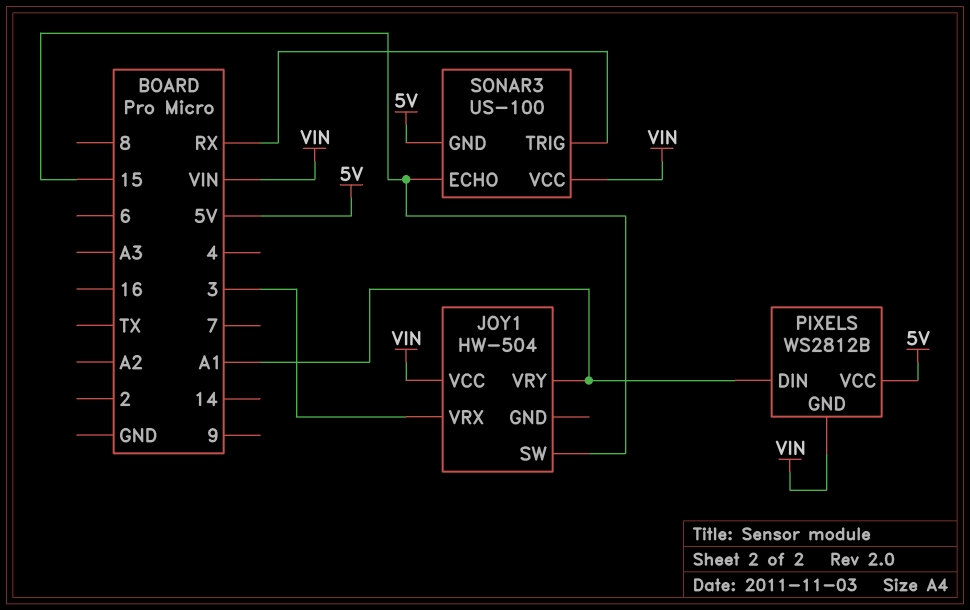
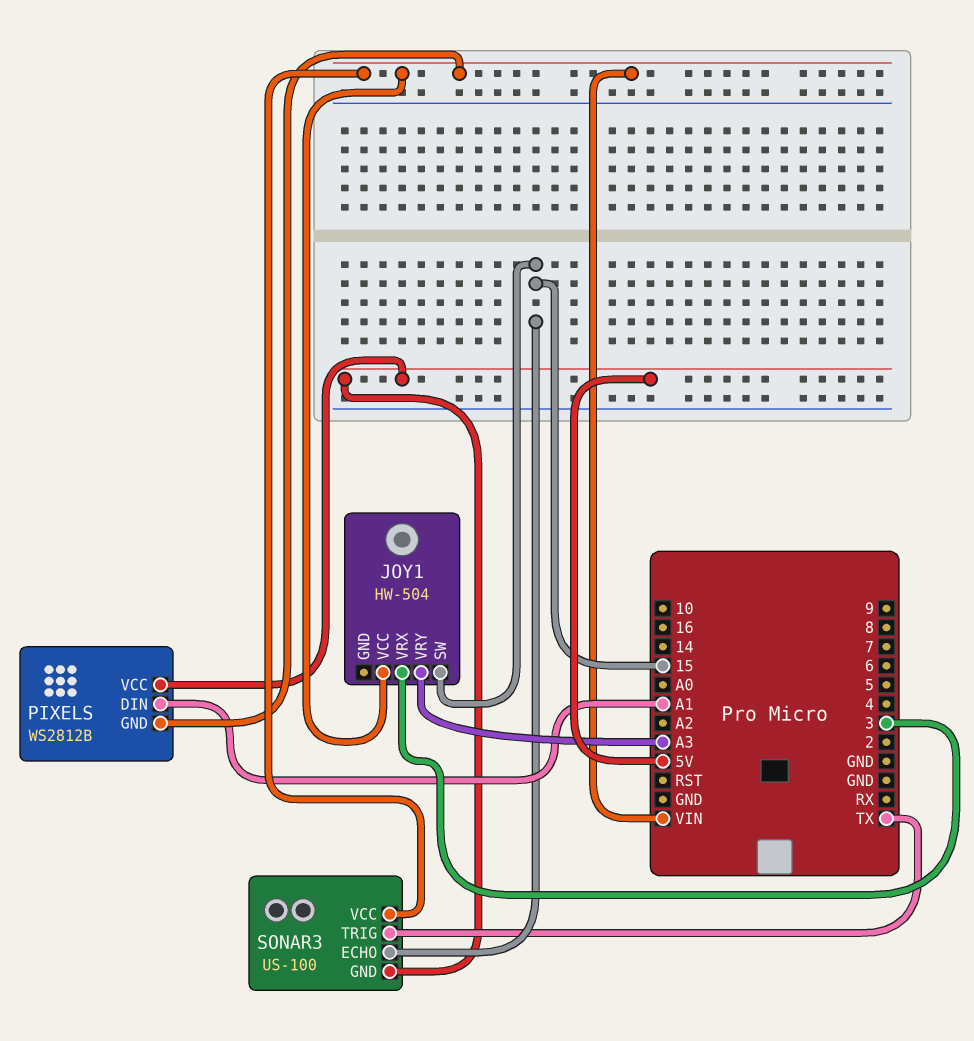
JOY1 pin VRY: A1 -> A3
SONAR3 pin TRIG: RX -> TX

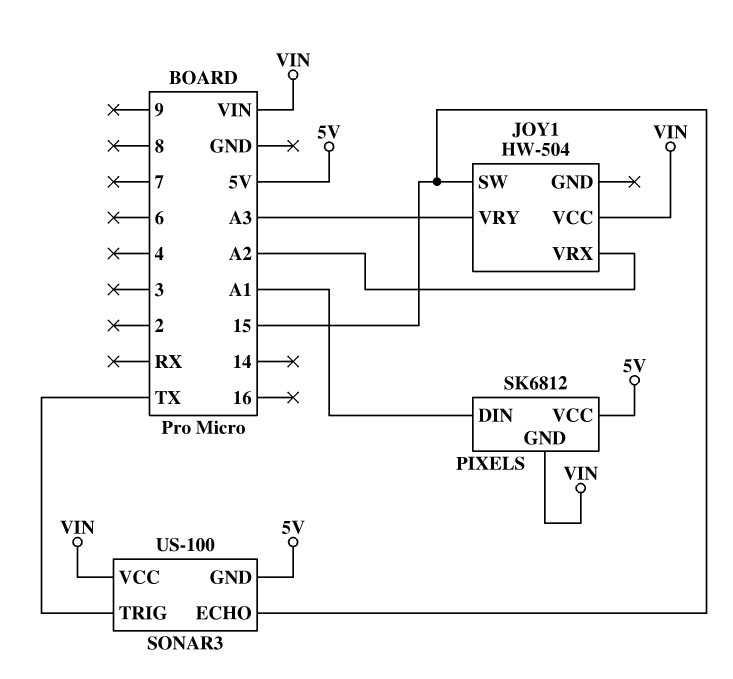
JOY1 pin VRX: 3 -> A2
PIXELS: WS2812B -> SK6812

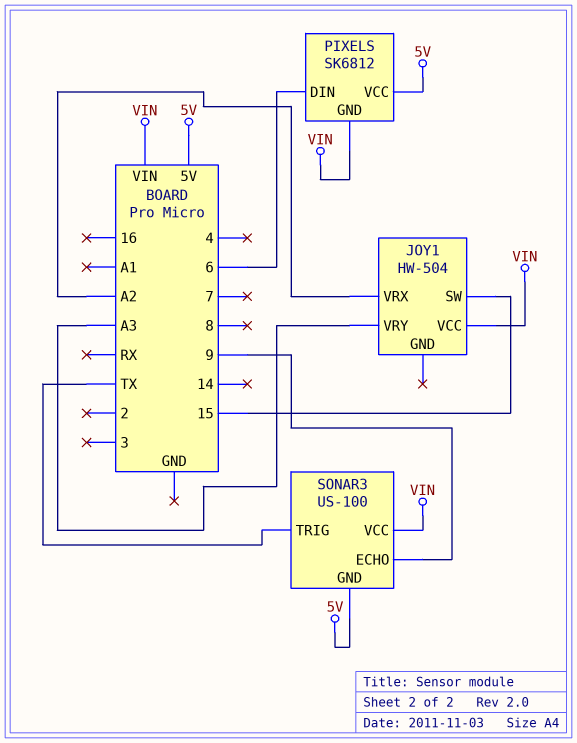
PIXELS pin DIN: A1 -> 6
SONAR3 pin ECHO: 15 -> 9

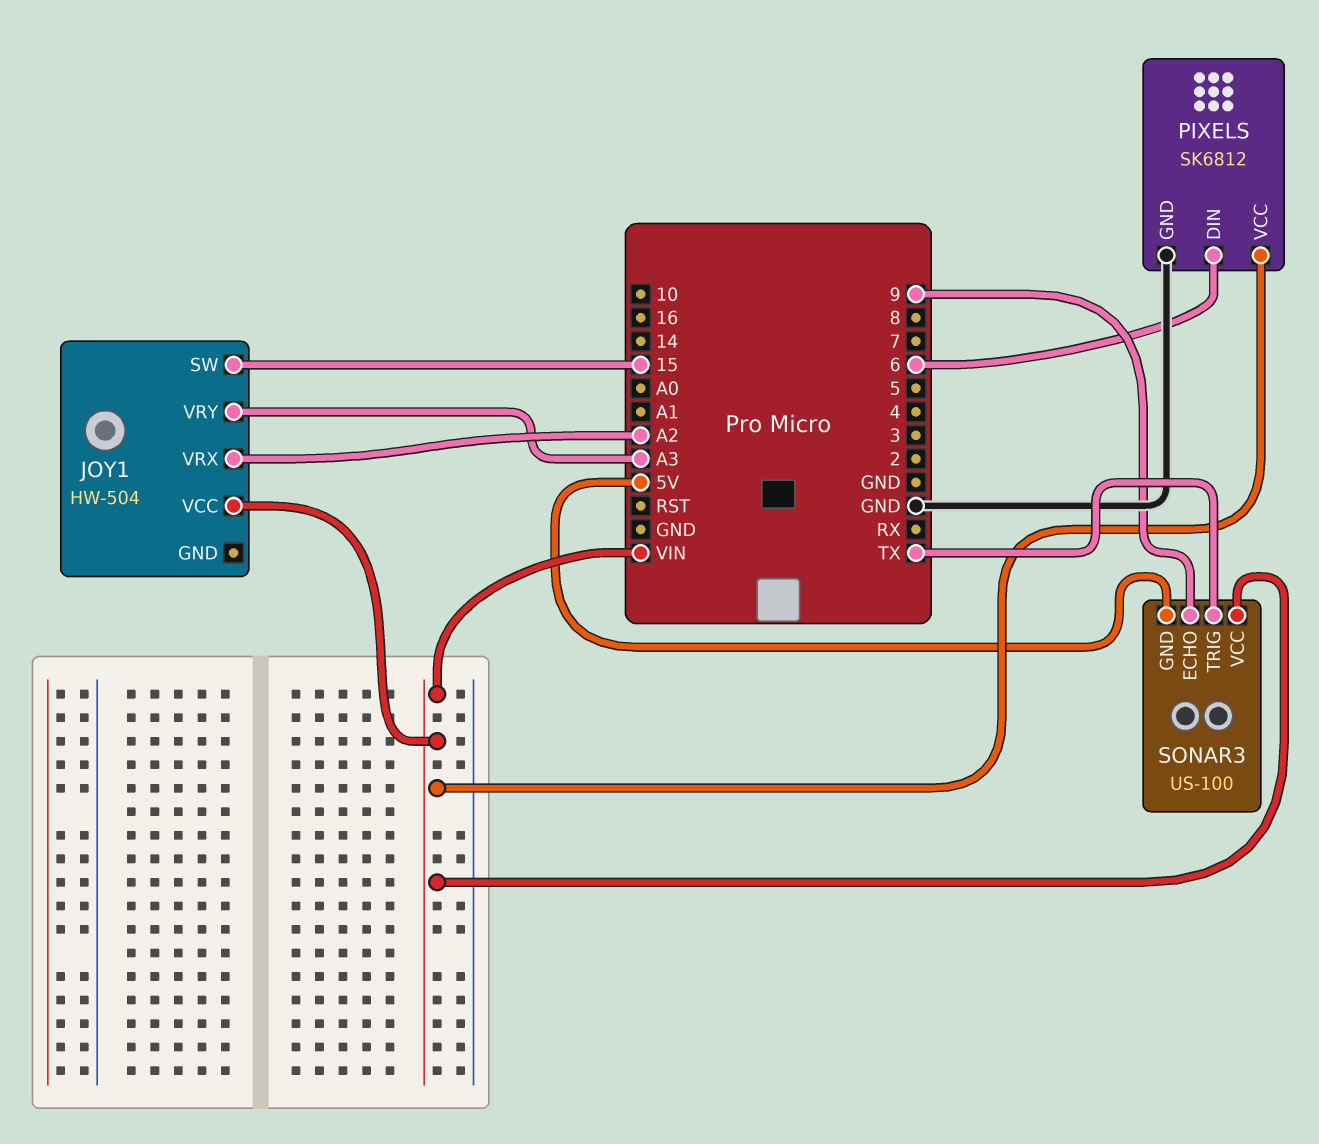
PIXELS pin GND: VIN -> GND
PIXELS pin VCC: 5V -> VIN

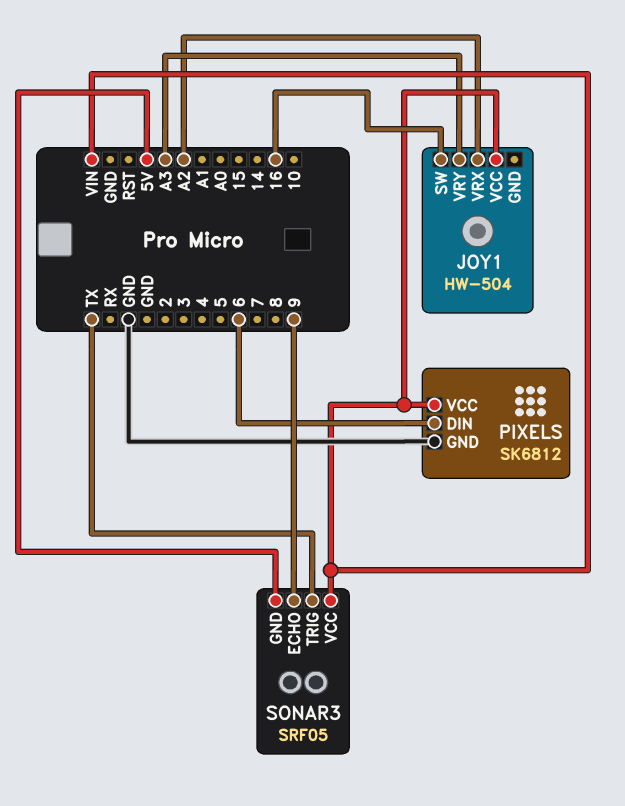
JOY1 pin SW: 15 -> 16
SONAR3: US-100 -> SRF05

